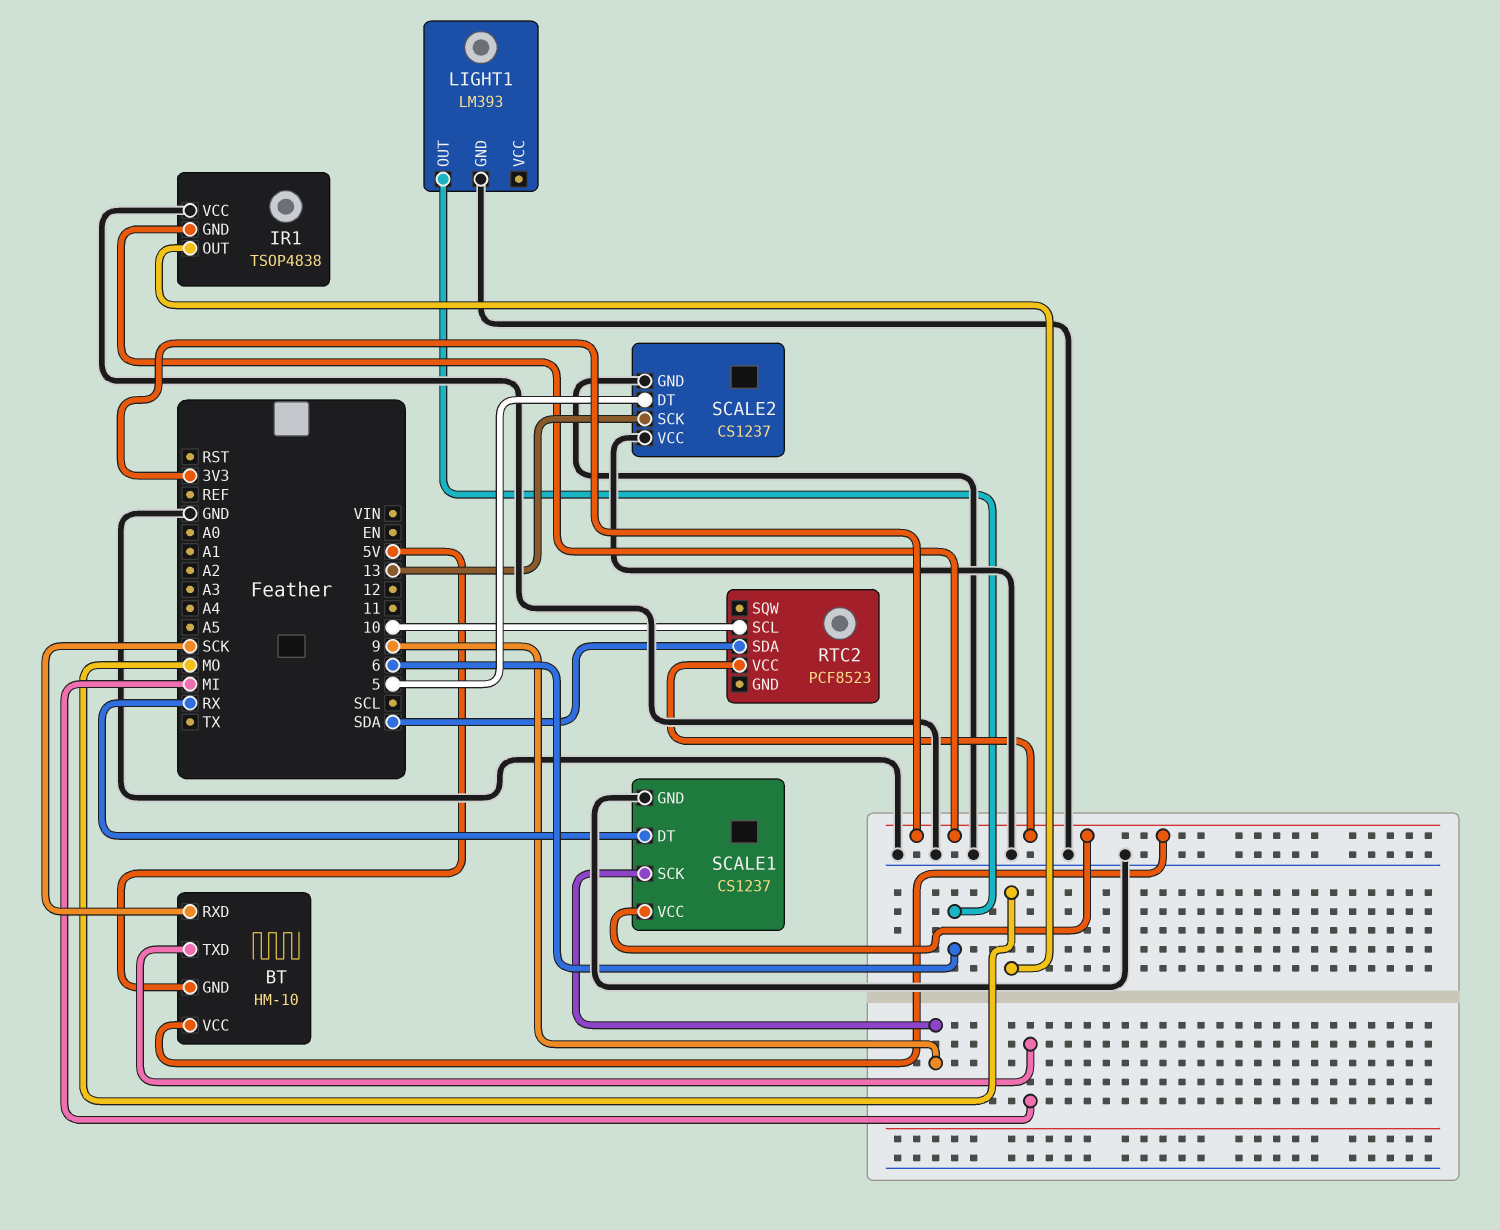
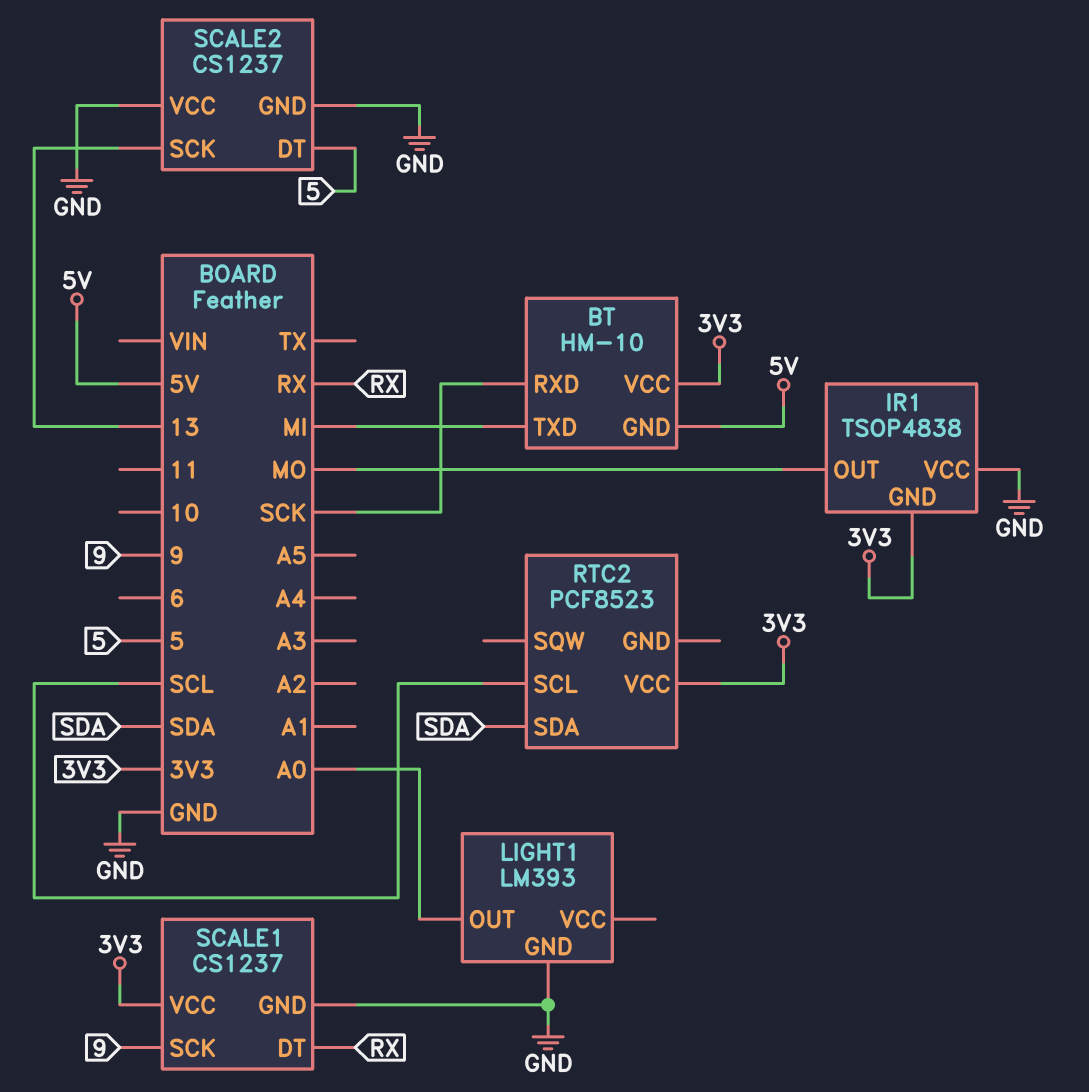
LIGHT1 pin OUT: 6 -> A0
RTC2 pin SCL: 10 -> SCL

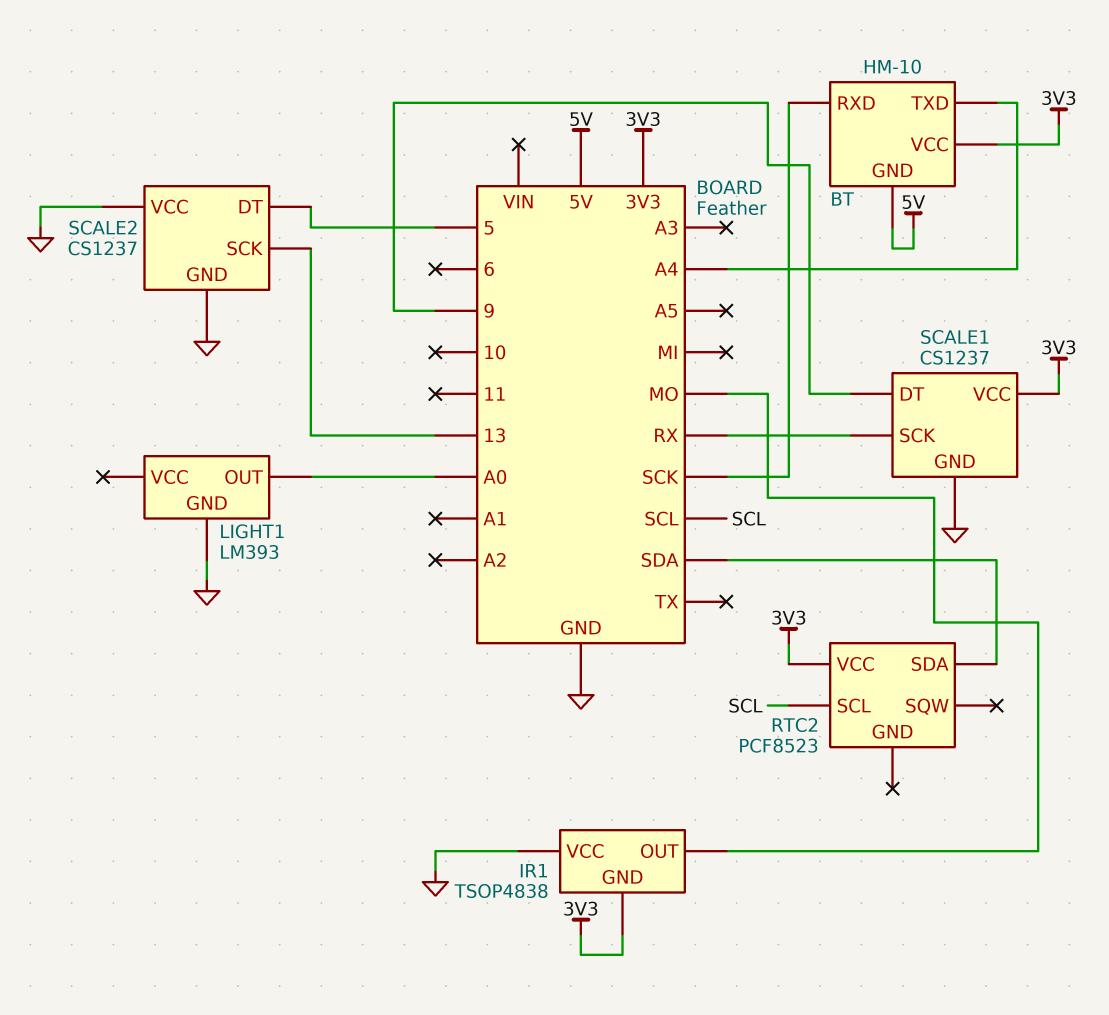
BT pin TXD: MI -> A4
SCALE1 pin DT: RX -> 9
SCALE1 pin SCK: 9 -> RX

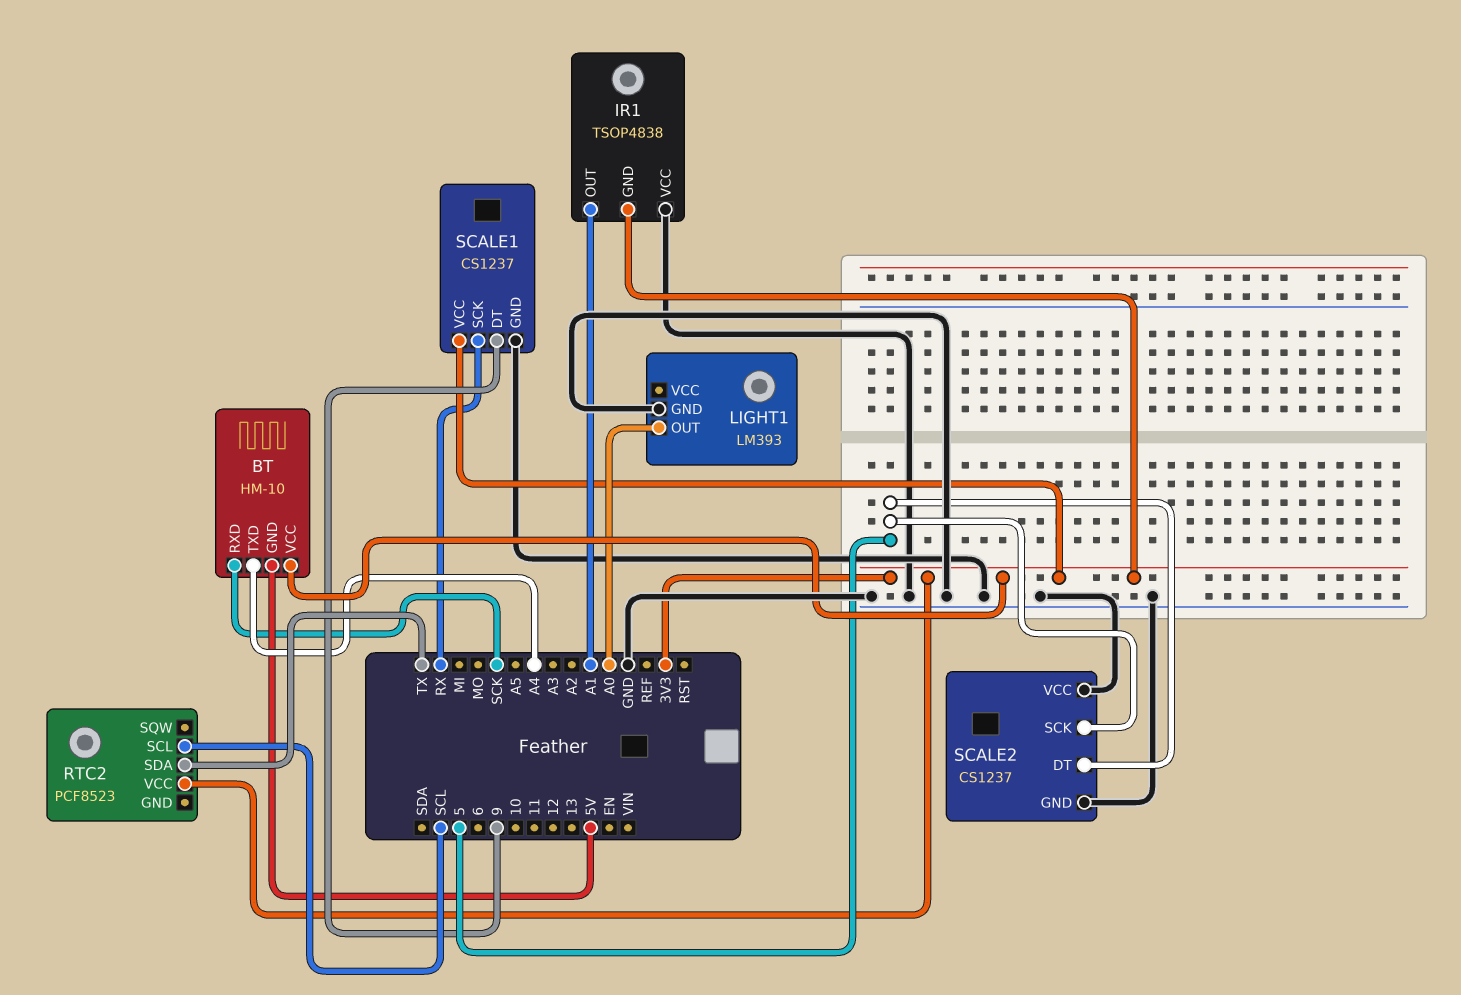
IR1 pin OUT: MO -> A1
RTC2 pin SDA: SDA -> TX
SCALE2 pin SCK: 13 -> 5

